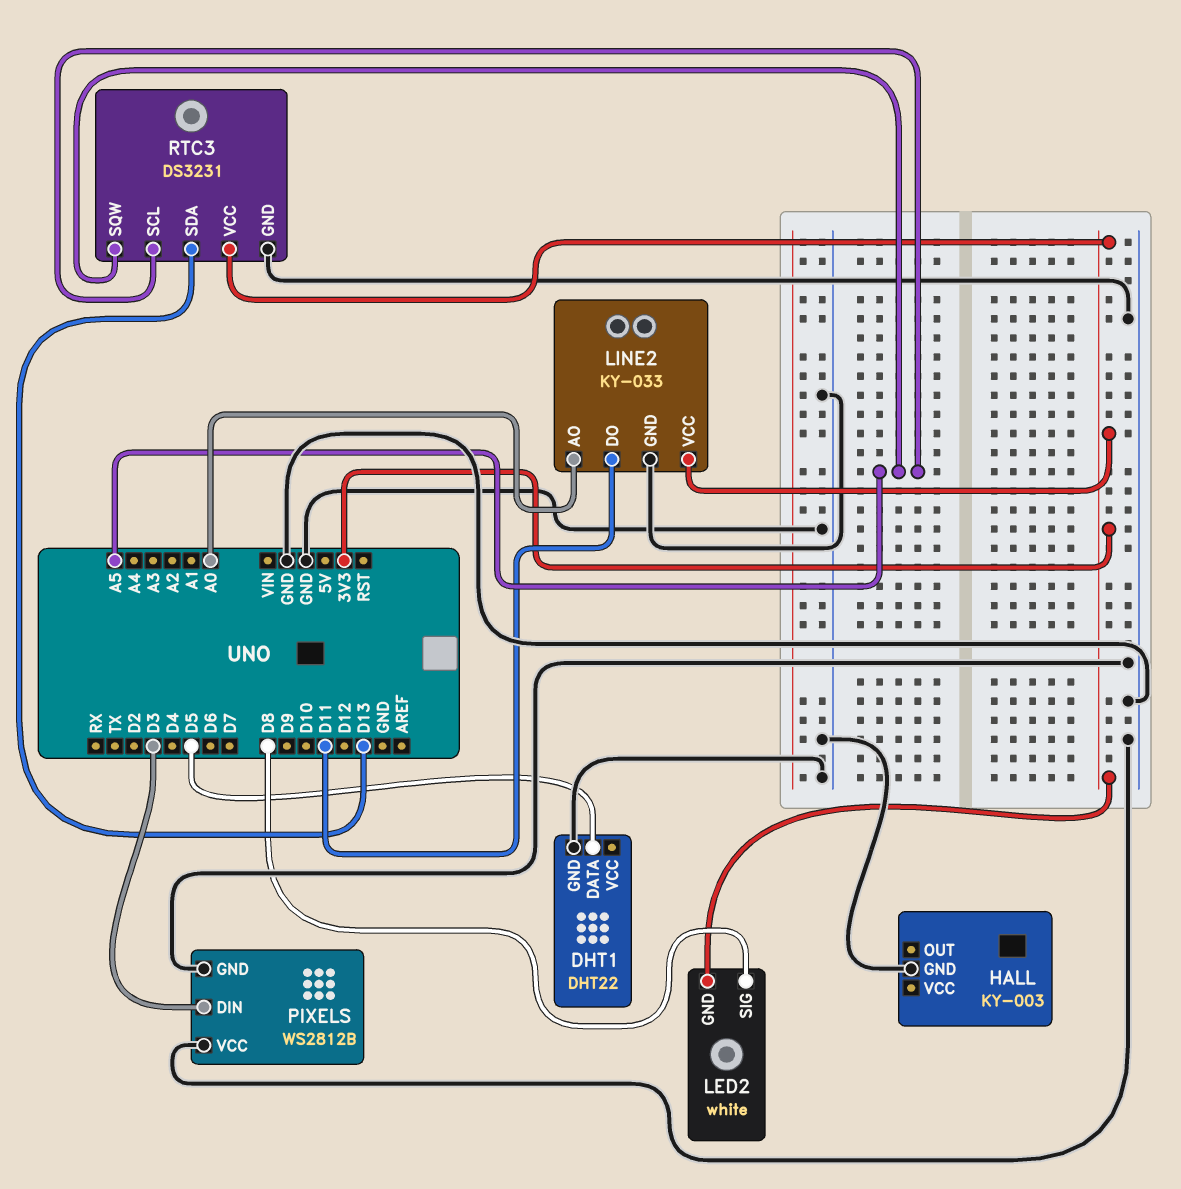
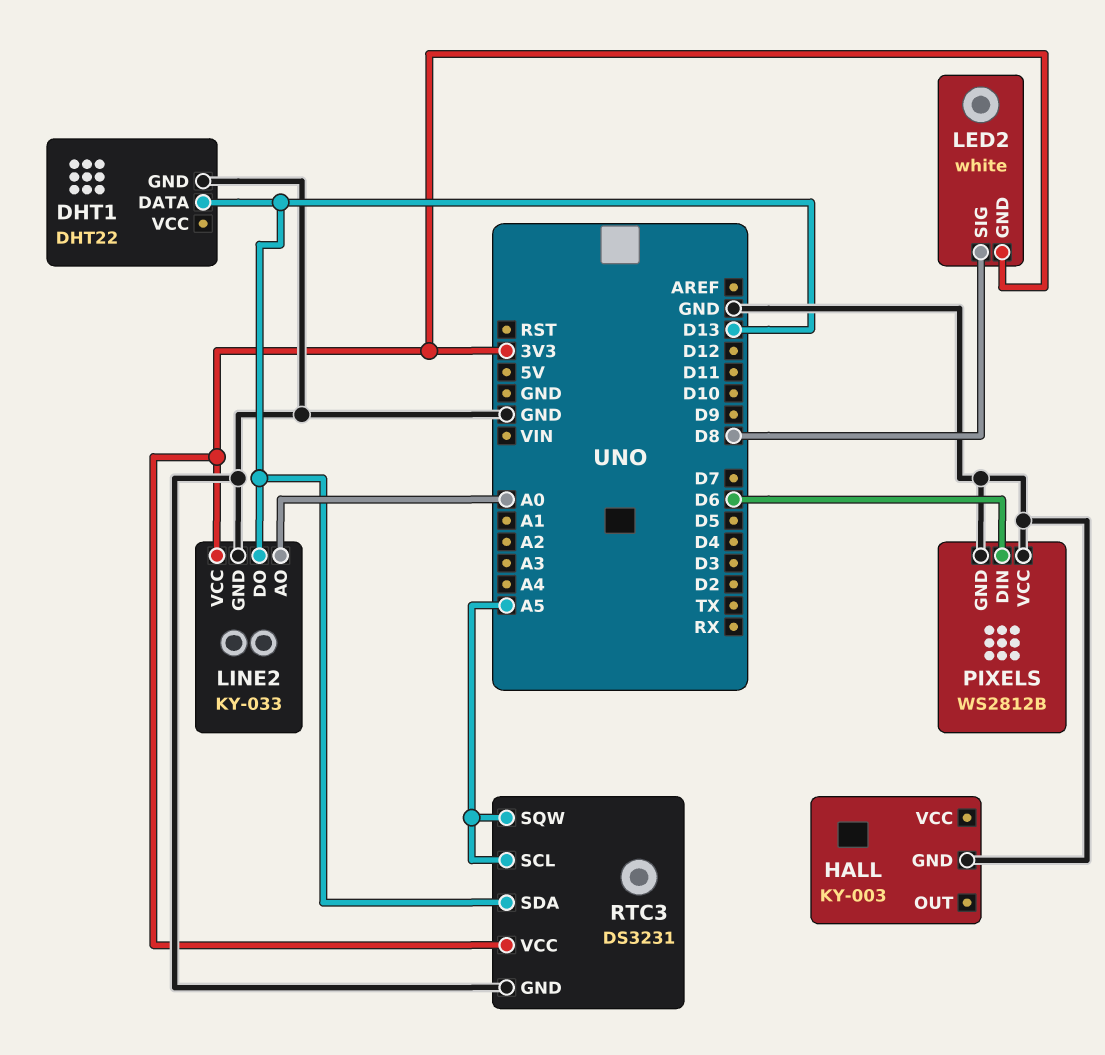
DHT1 pin DATA: D5 -> D13
LINE2 pin DO: D11 -> D13
PIXELS pin DIN: D3 -> D6

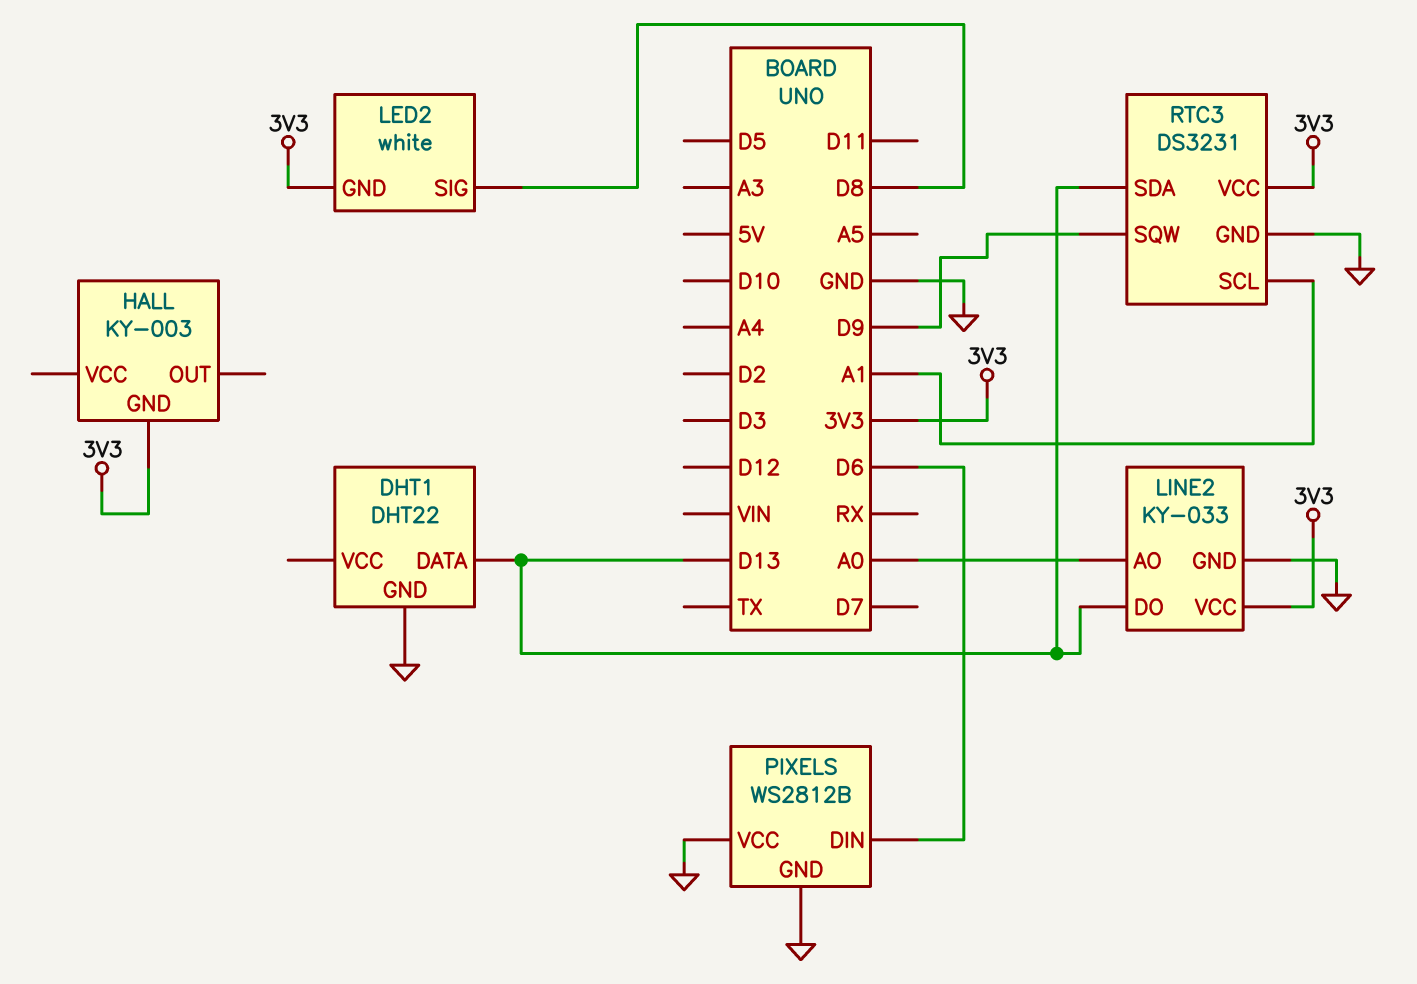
HALL pin GND: GND -> 3V3
RTC3 pin SCL: A5 -> A1
RTC3 pin SQW: A5 -> D9

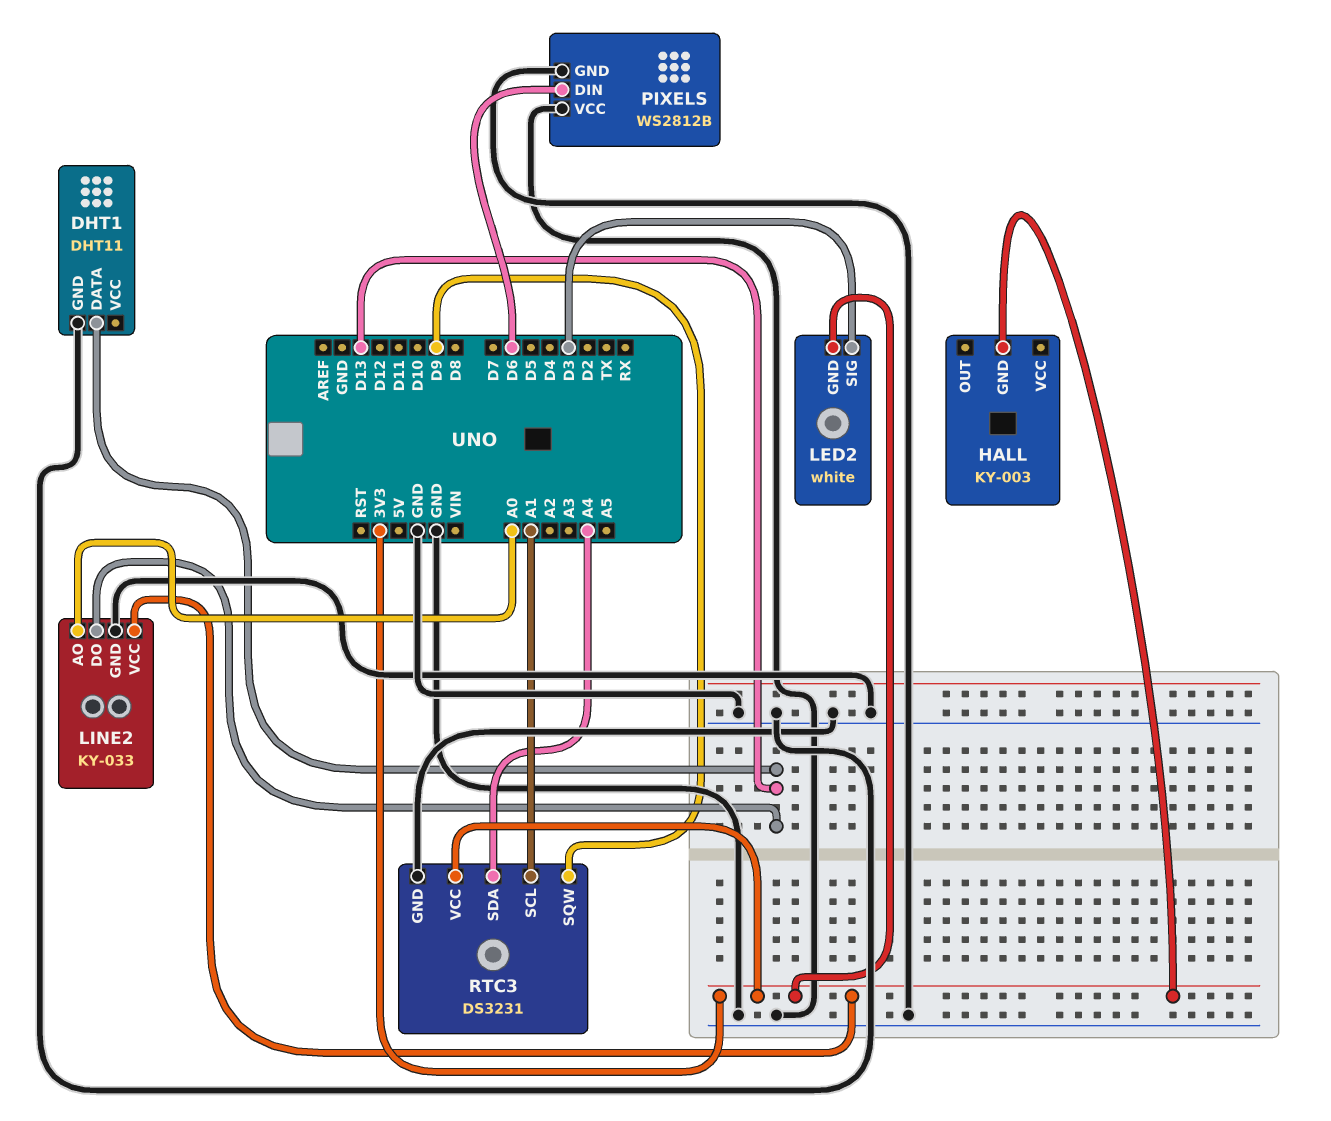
DHT1: DHT22 -> DHT11
LED2 pin SIG: D8 -> D3
RTC3 pin SDA: D13 -> A4

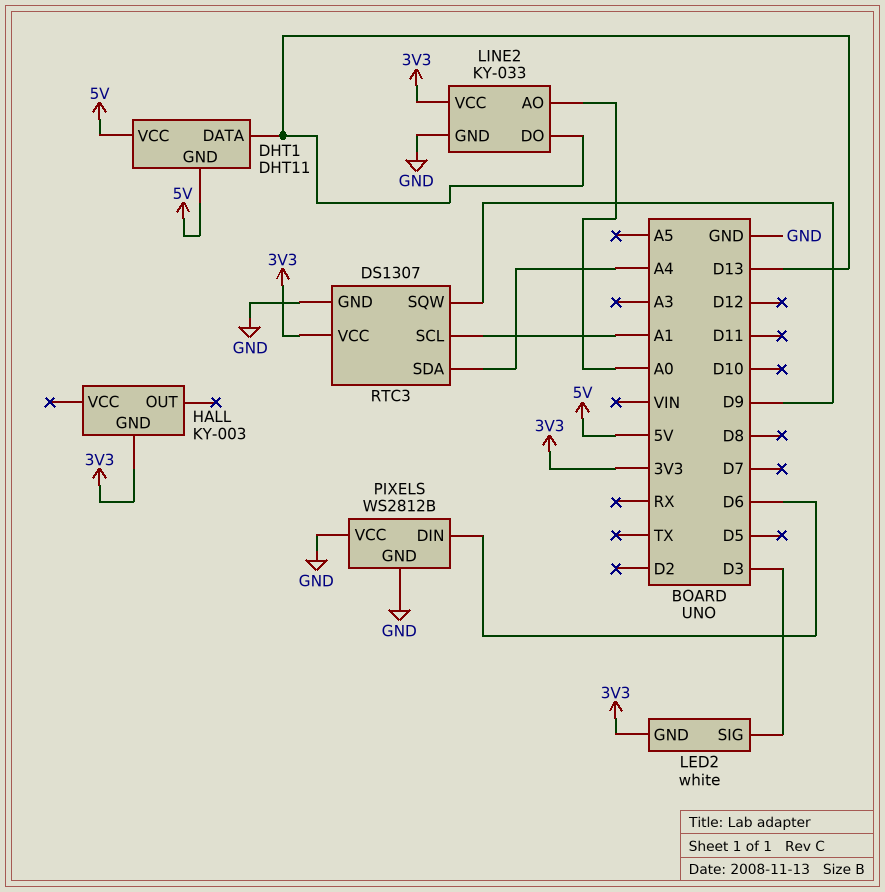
DHT1 pin GND: GND -> 5V
DHT1 pin VCC: none -> 5V
RTC3: DS3231 -> DS1307

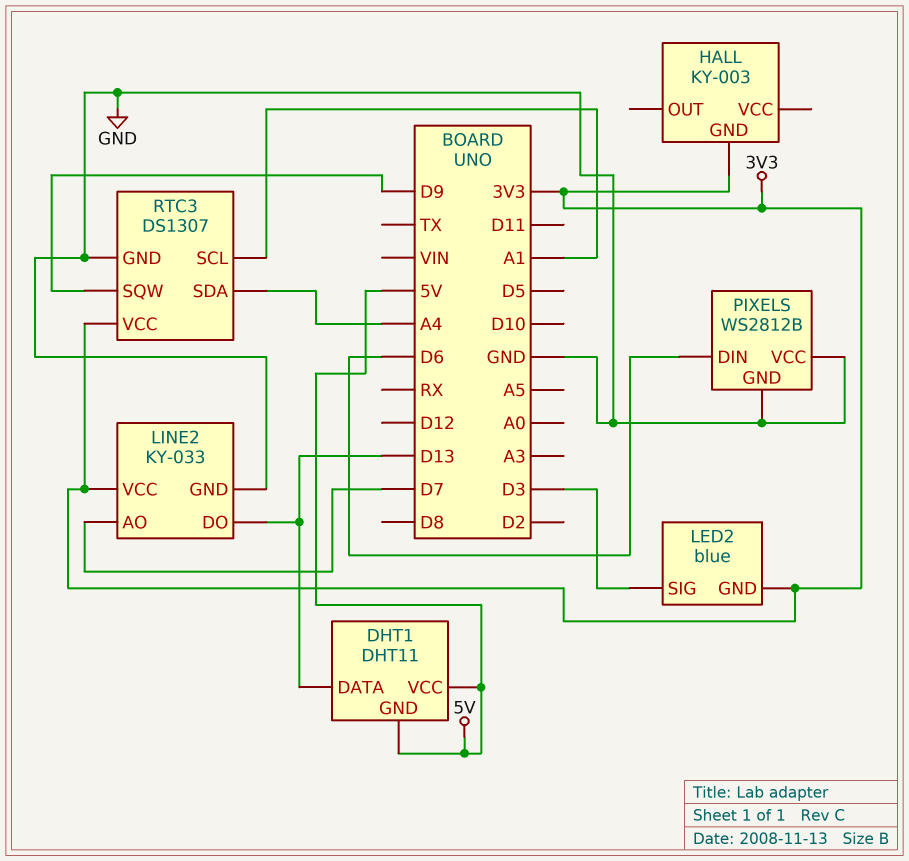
LED2: white -> blue
LINE2 pin AO: A0 -> D7

